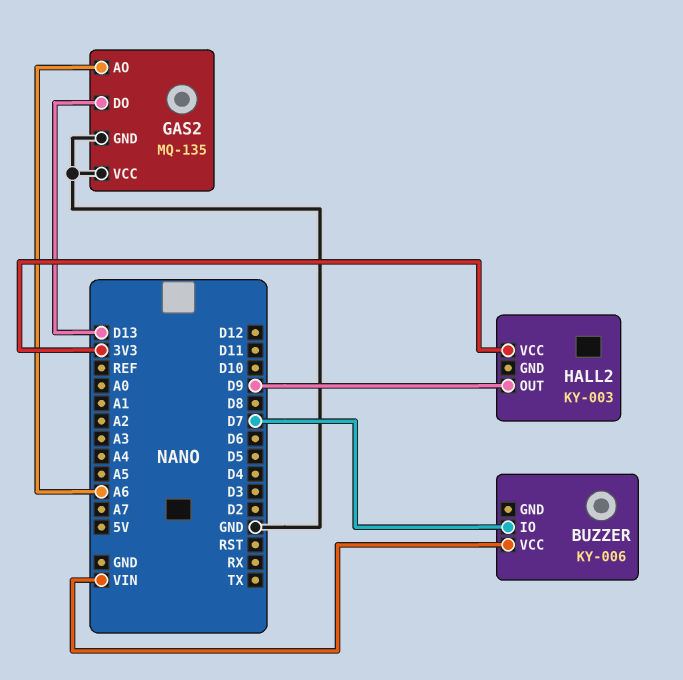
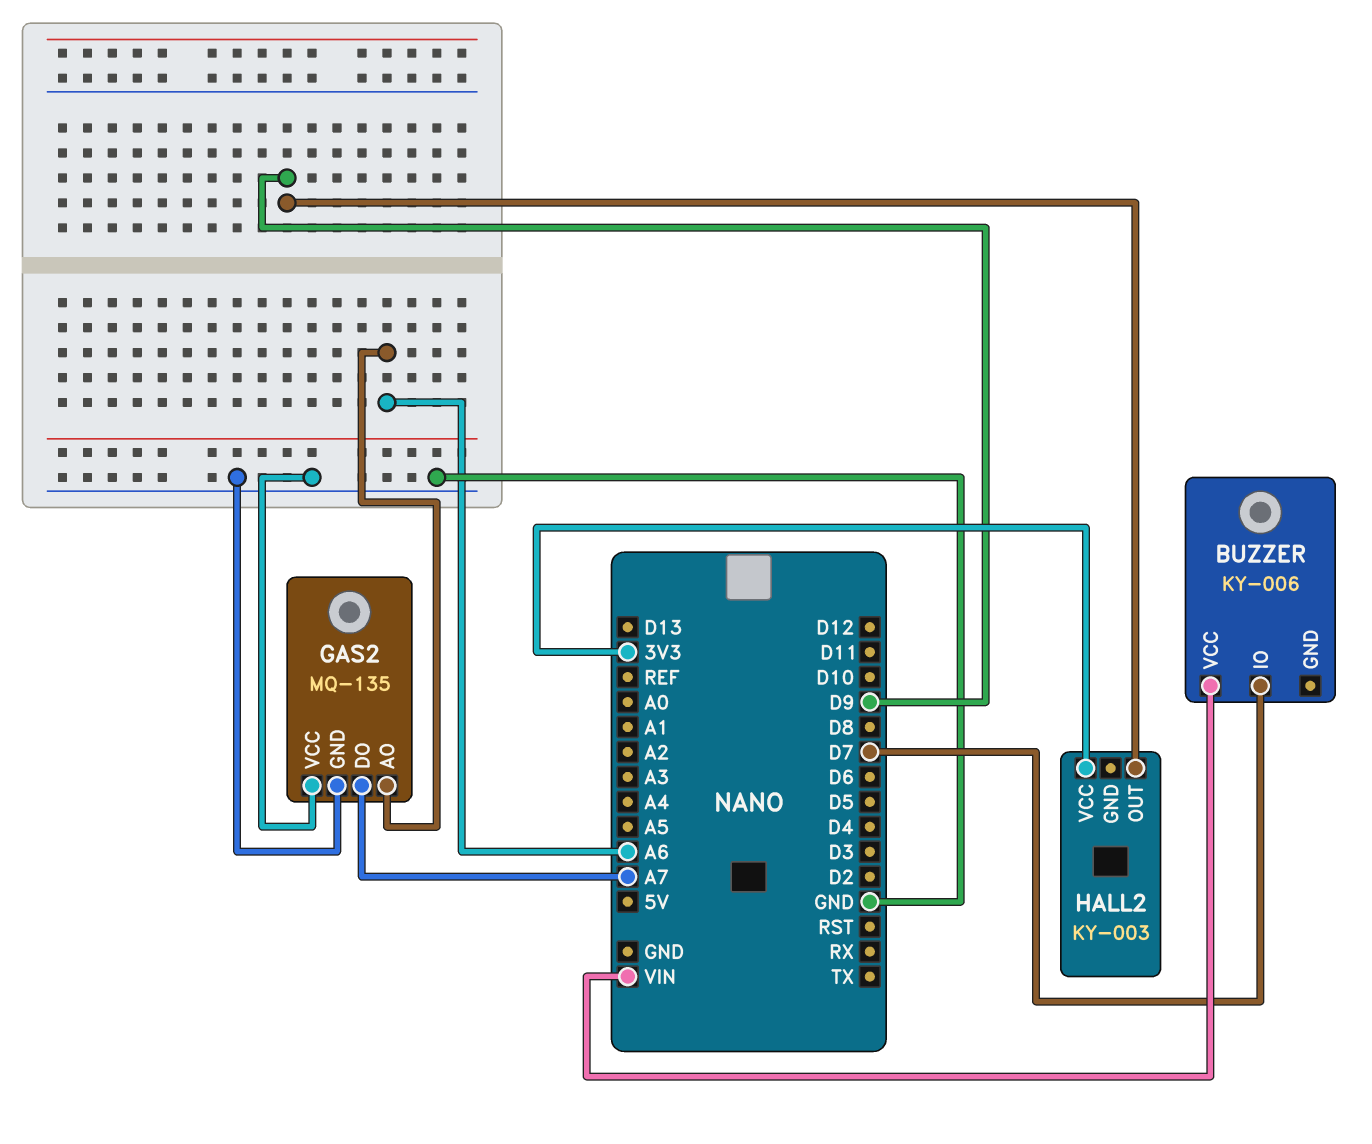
GAS2 pin DO: D13 -> A7

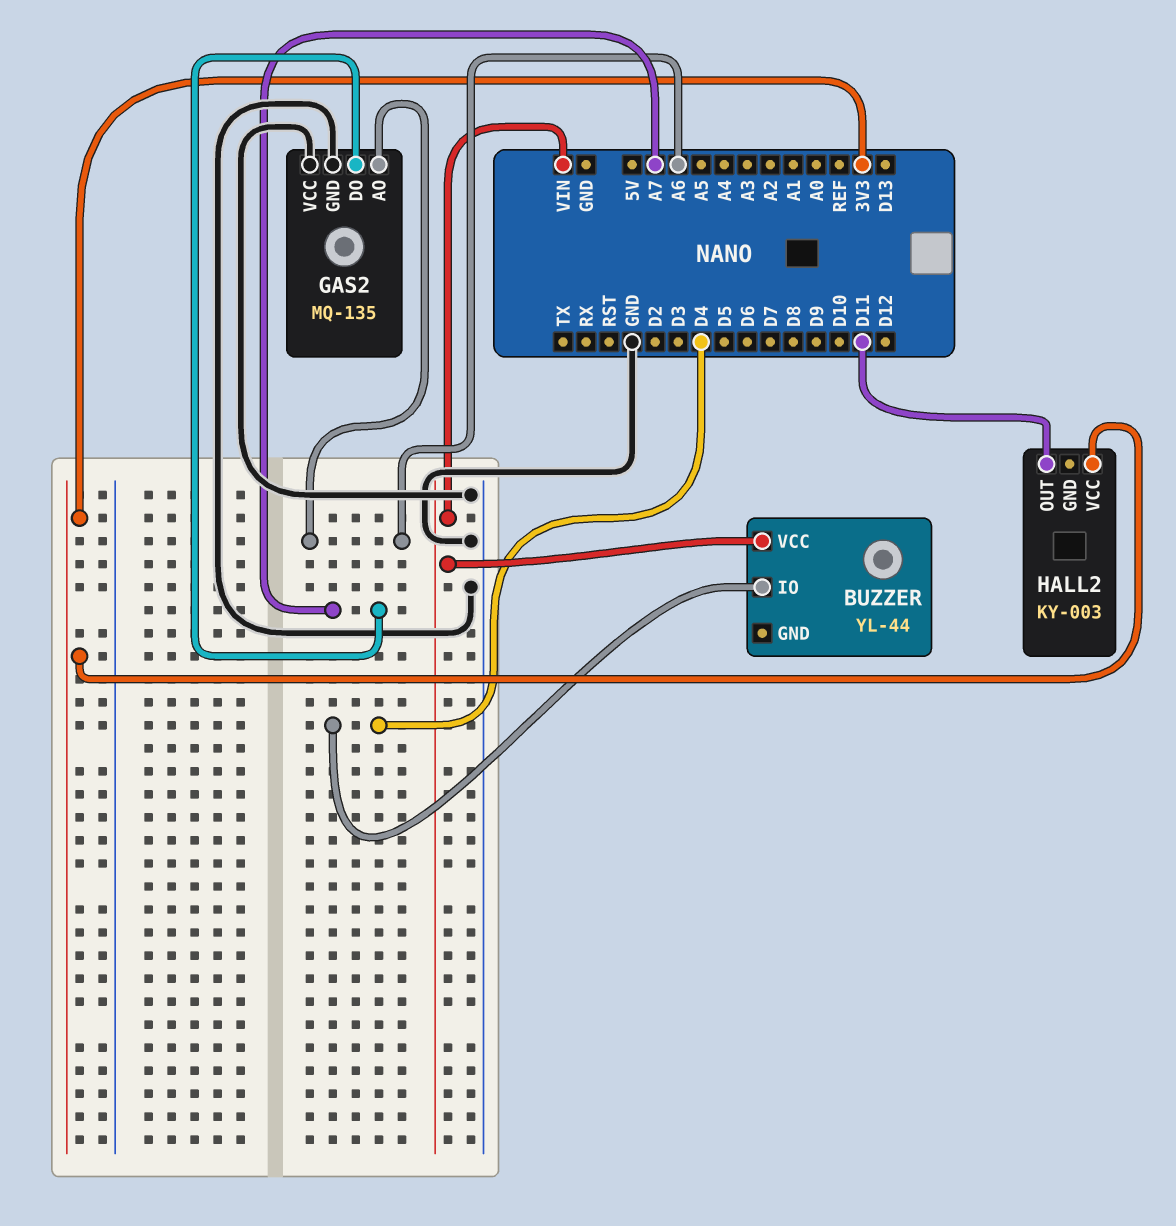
BUZZER: KY-006 -> YL-44
BUZZER pin IO: D7 -> D4
HALL2 pin OUT: D9 -> D11

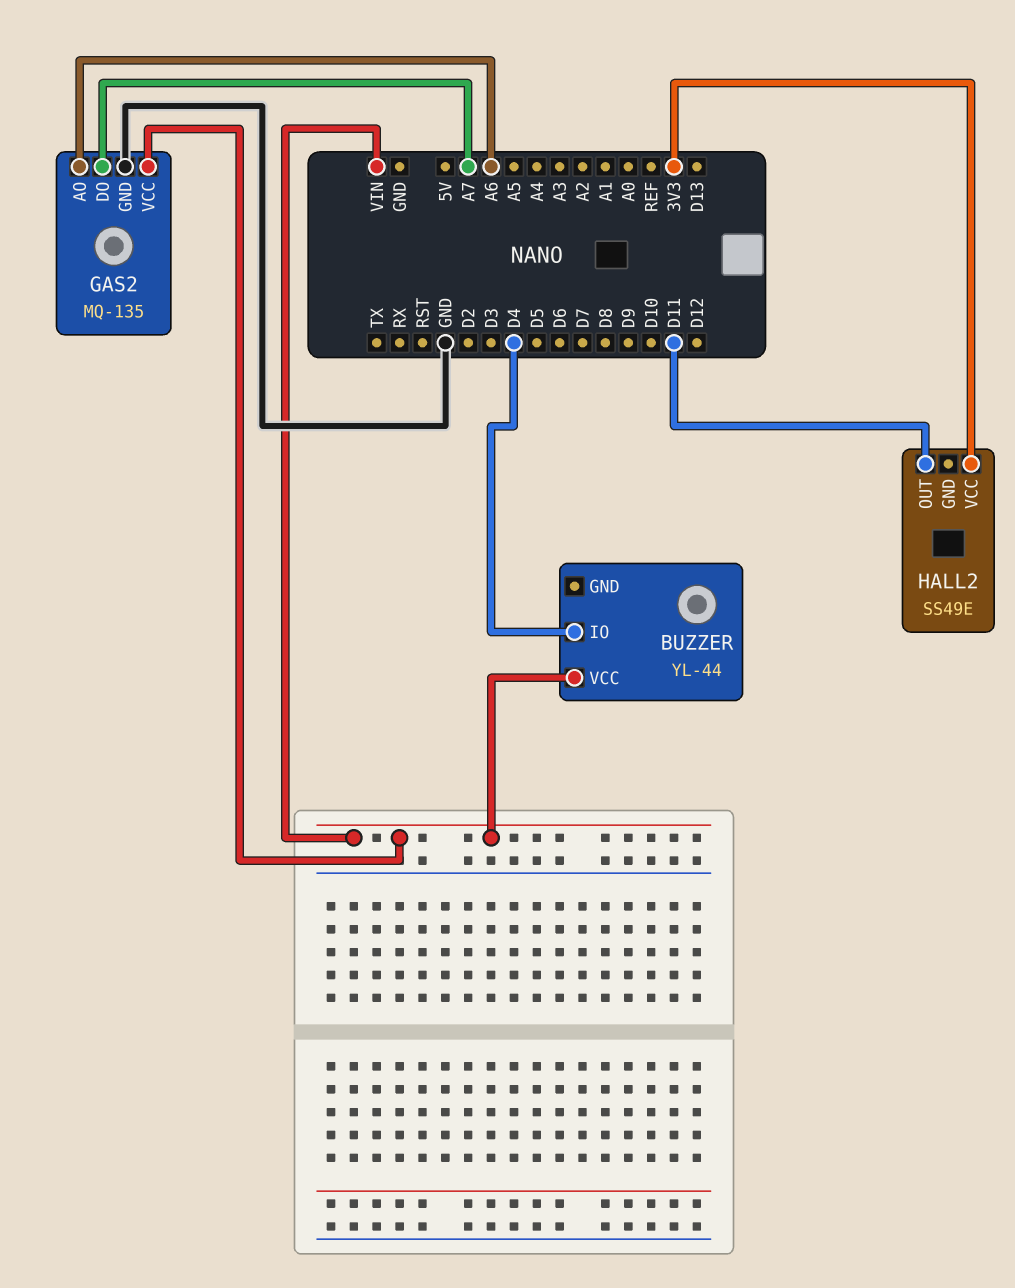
GAS2 pin VCC: GND -> VIN
HALL2: KY-003 -> SS49E

